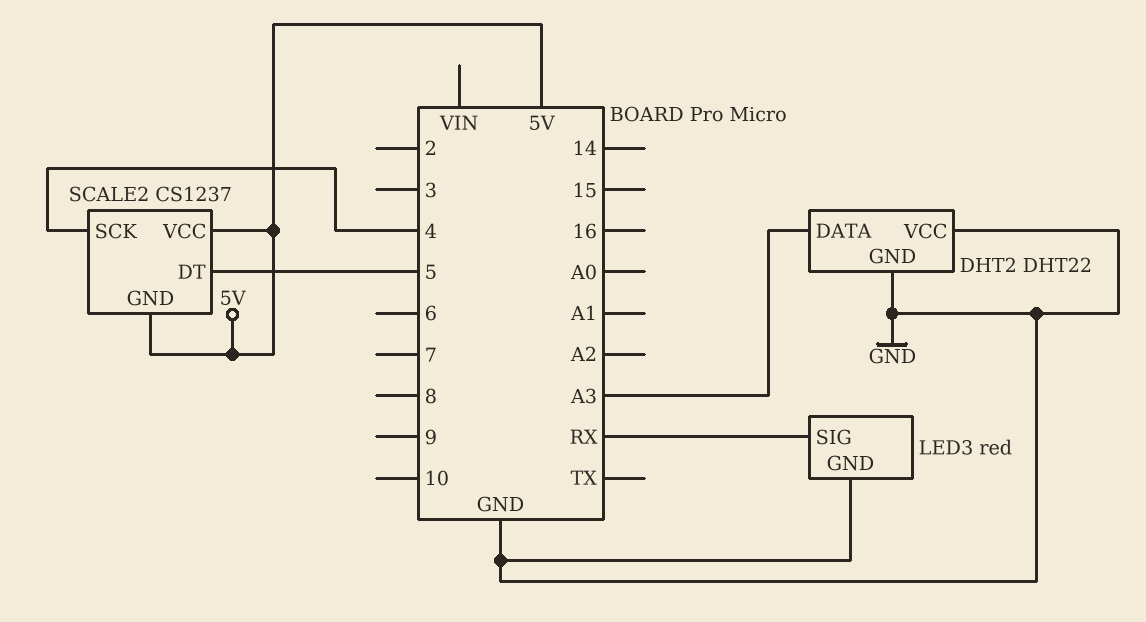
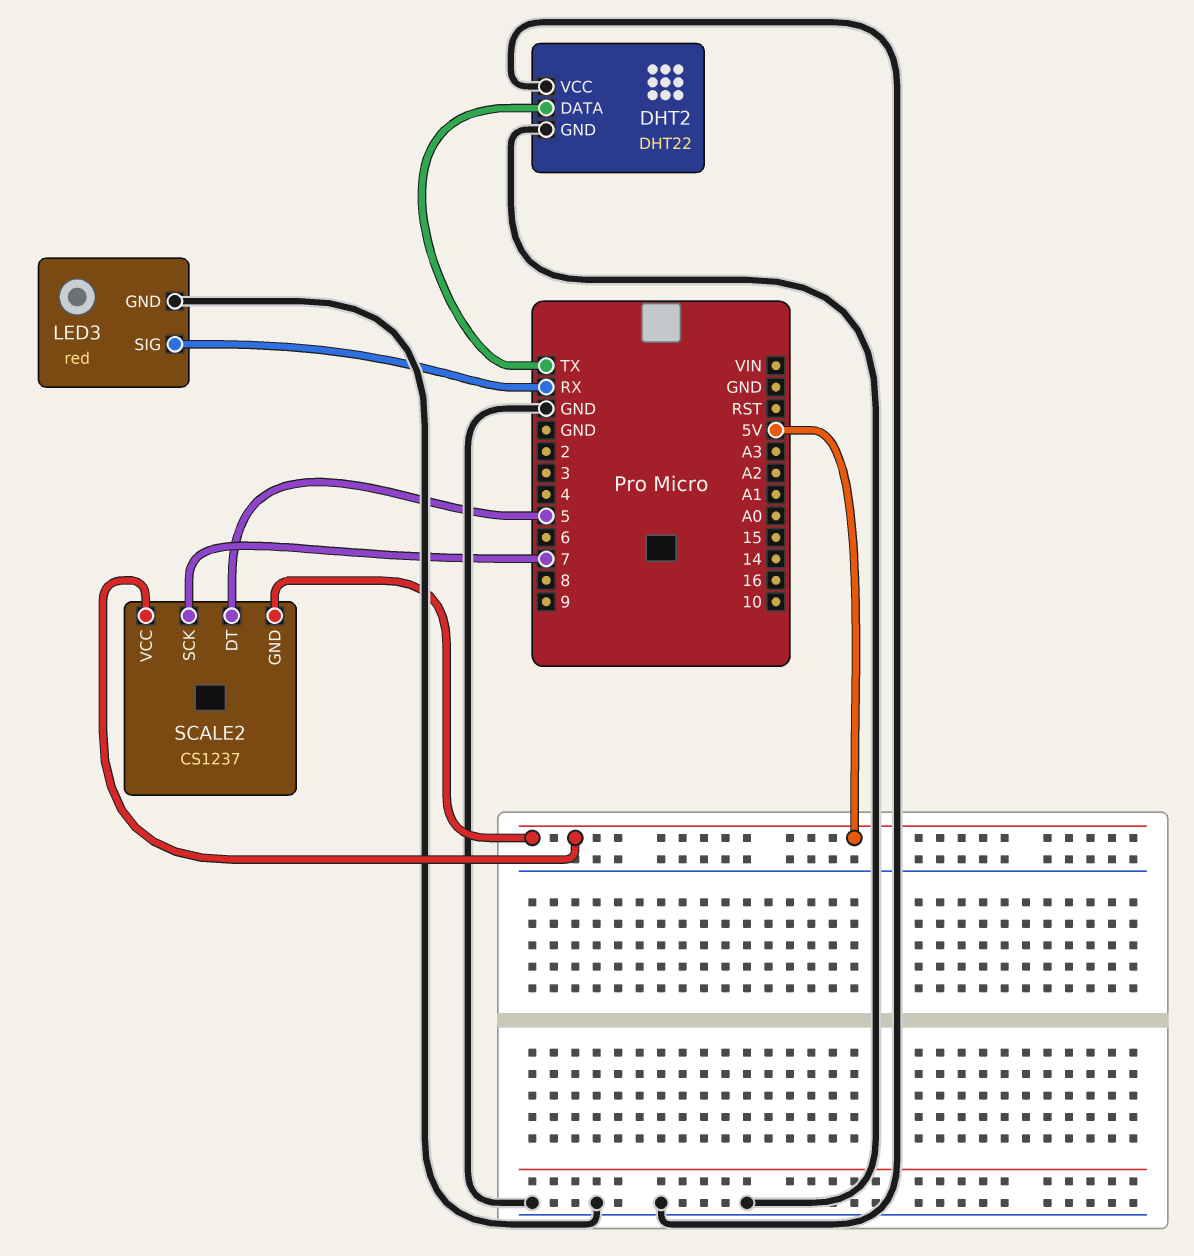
DHT2 pin DATA: A3 -> TX
SCALE2 pin SCK: 4 -> 7

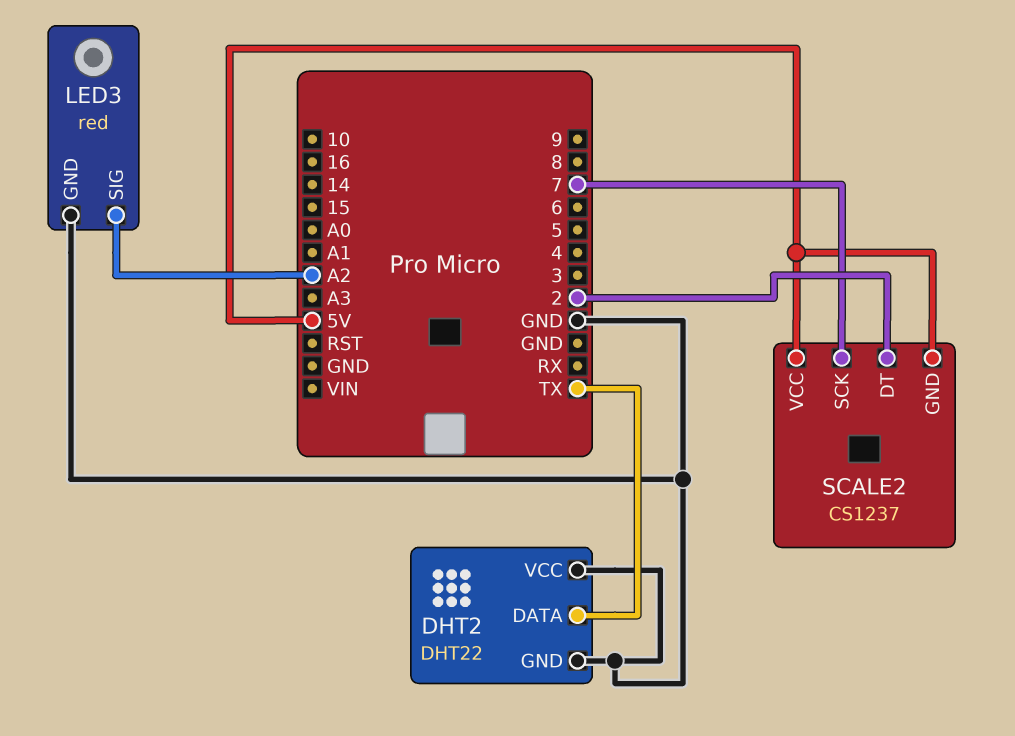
LED3 pin SIG: RX -> A2
SCALE2 pin DT: 5 -> 2

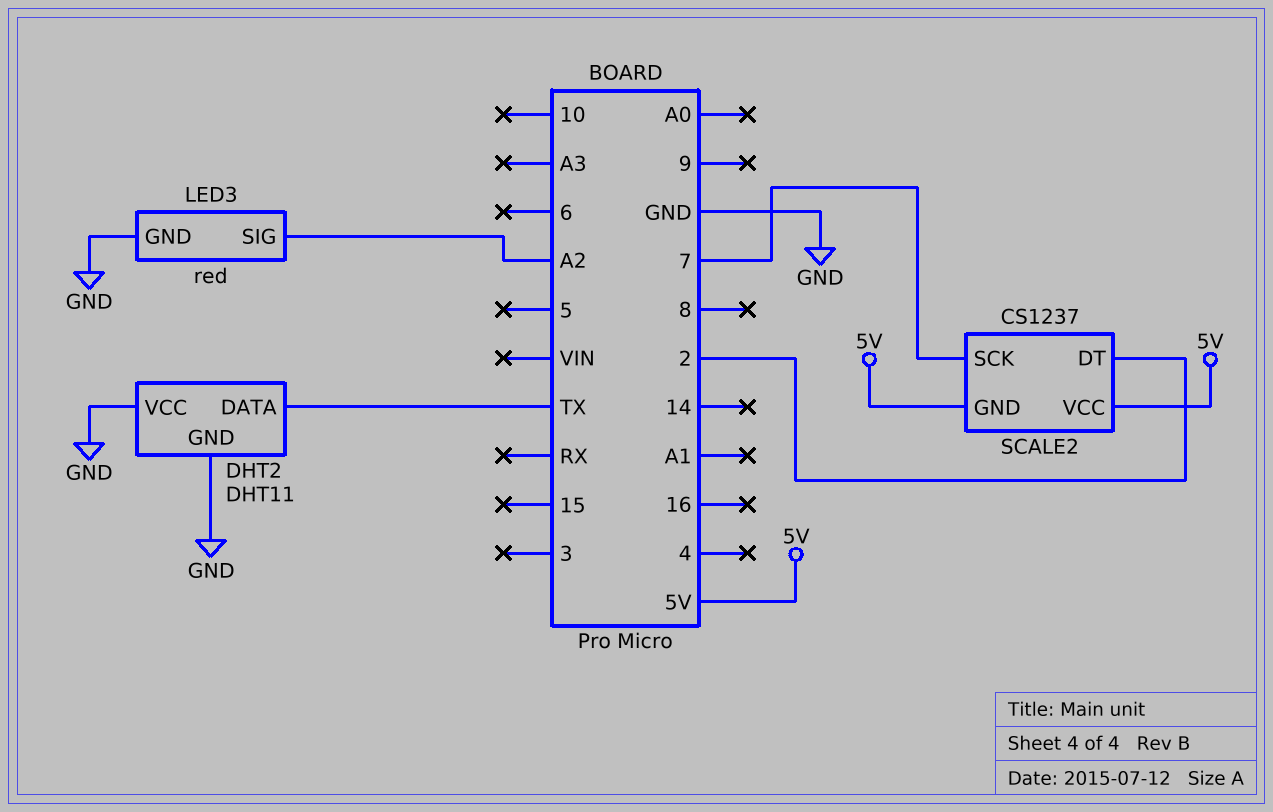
DHT2: DHT22 -> DHT11

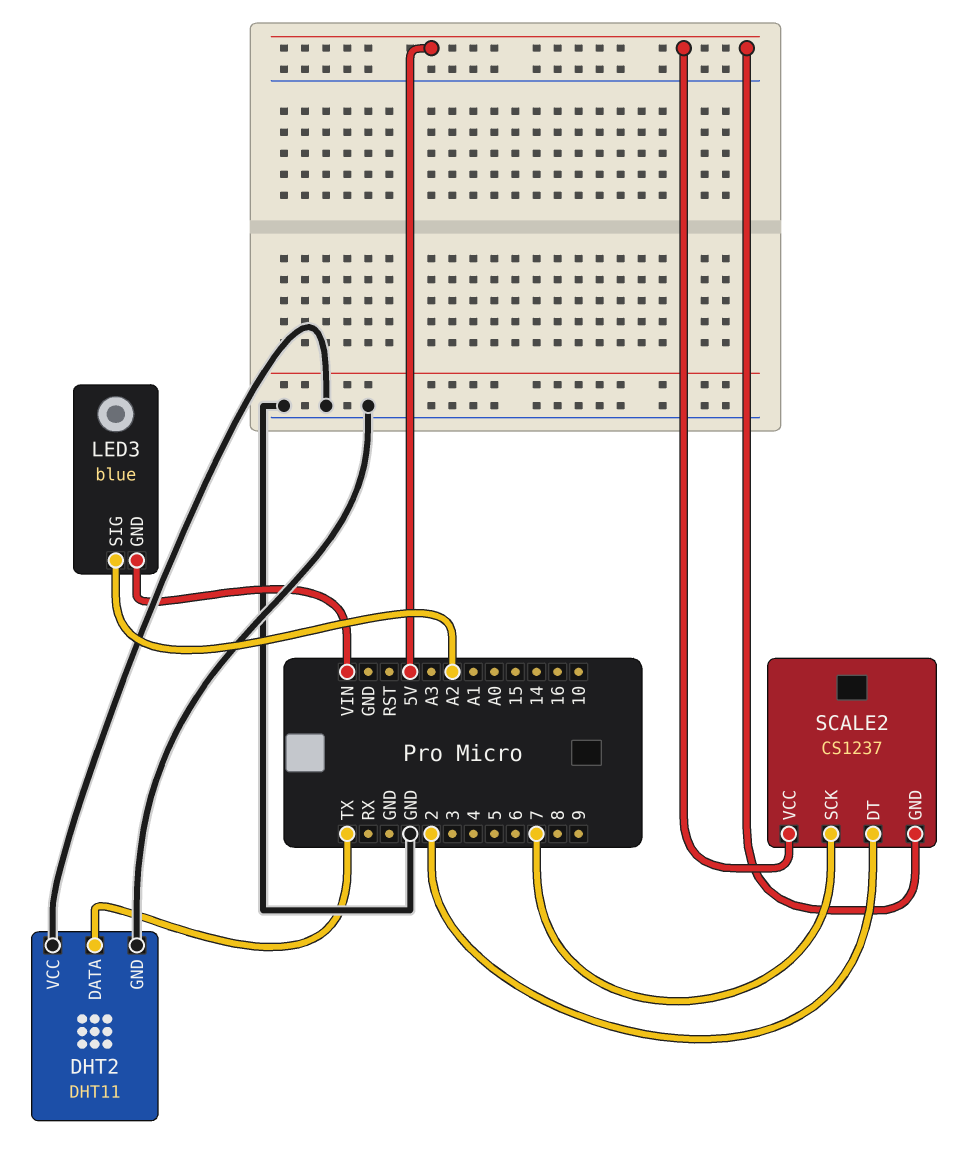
LED3: red -> blue
LED3 pin GND: GND -> VIN

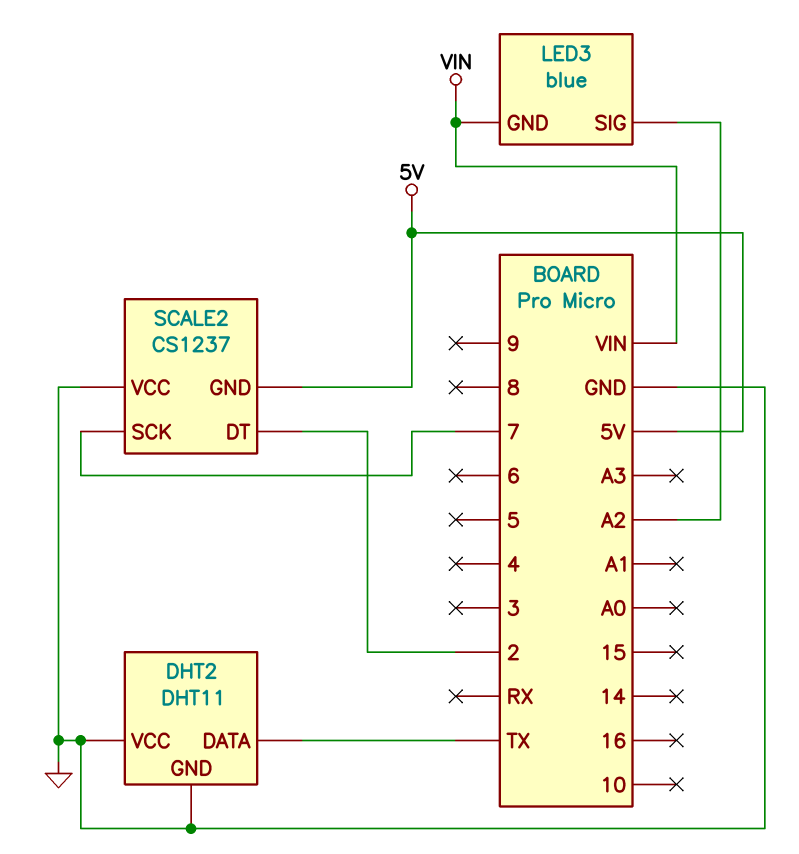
SCALE2 pin VCC: 5V -> GND

